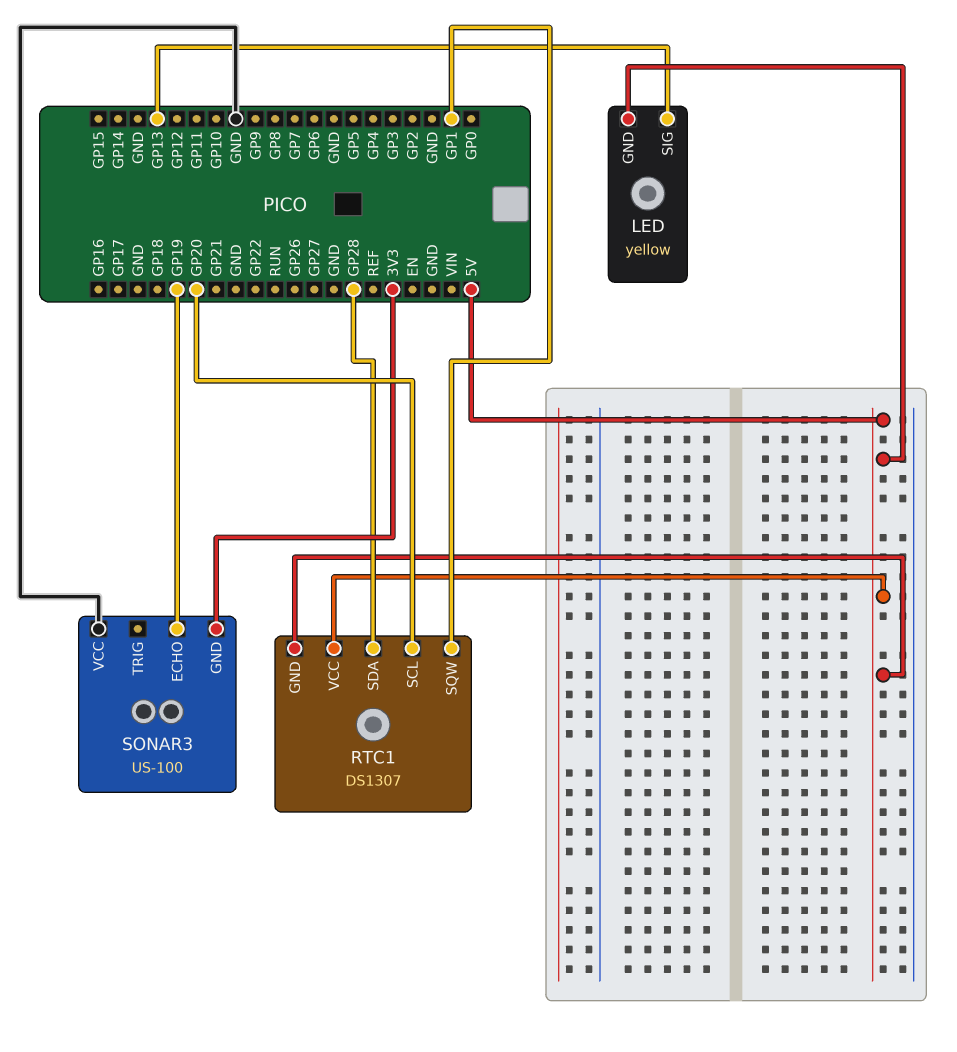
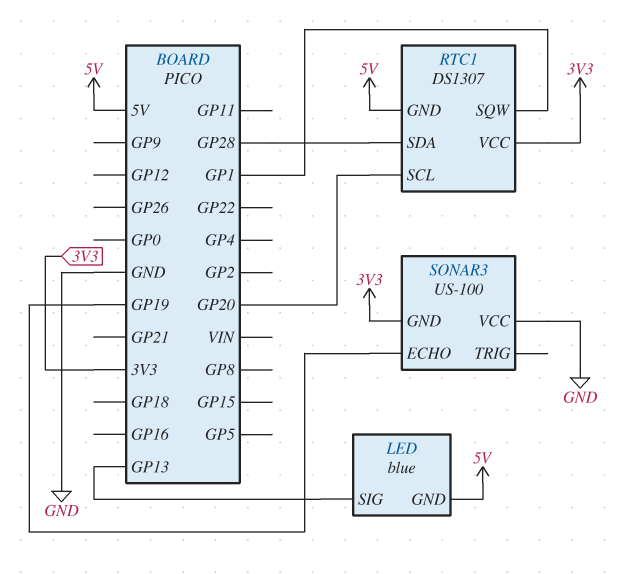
LED: yellow -> blue
RTC1 pin VCC: 5V -> 3V3

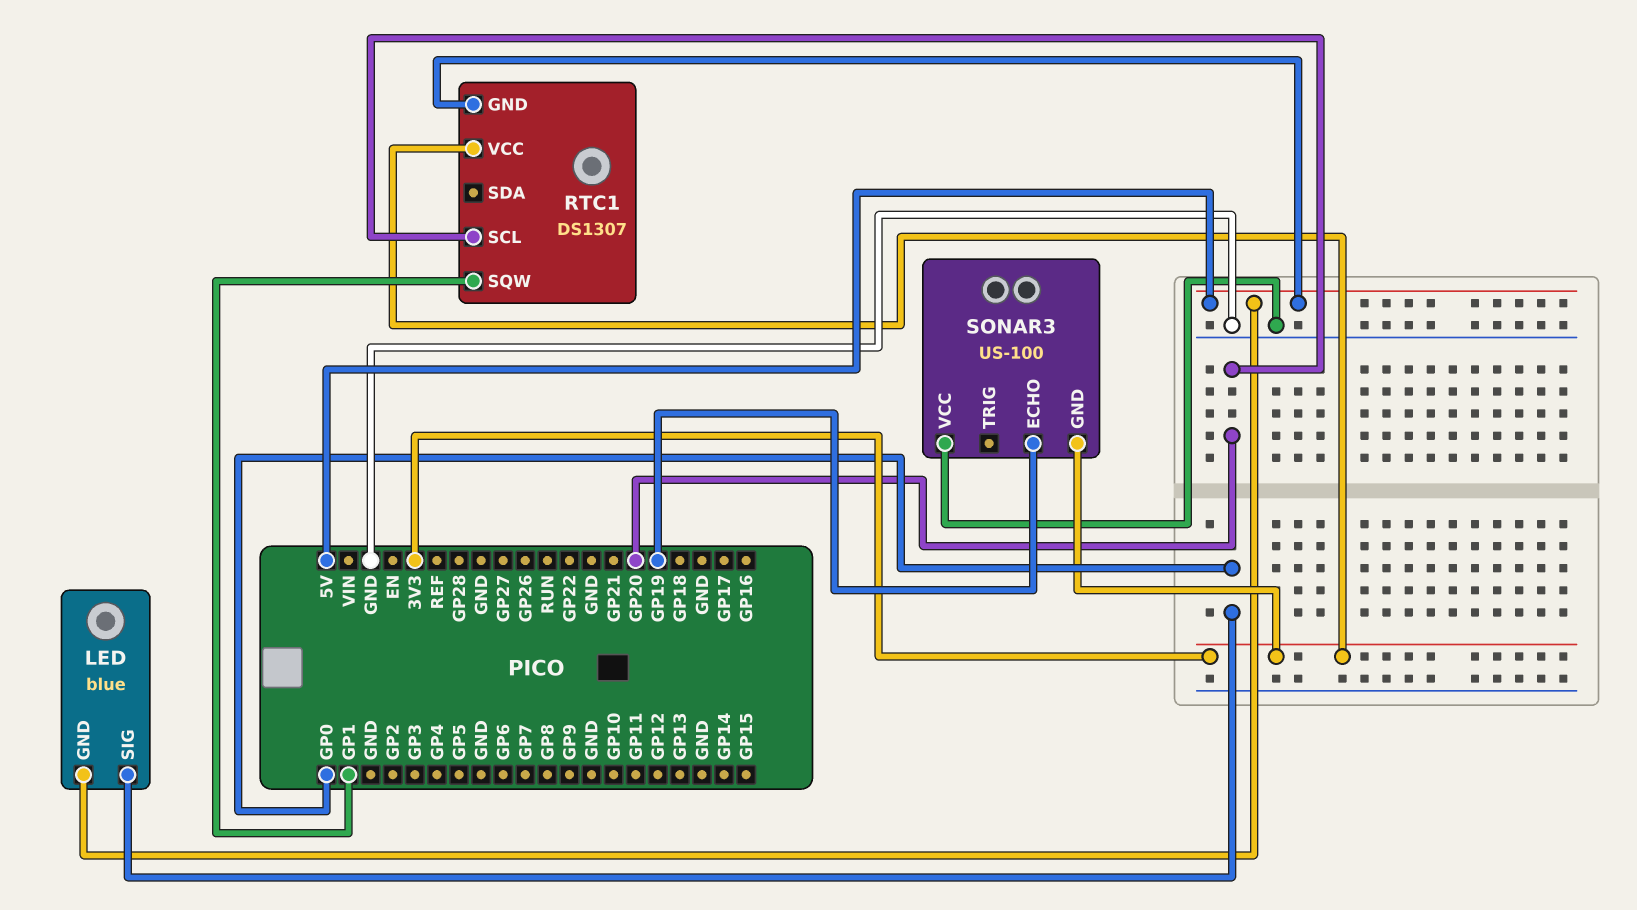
LED pin SIG: GP13 -> GP0
RTC1 pin SDA: GP28 -> none

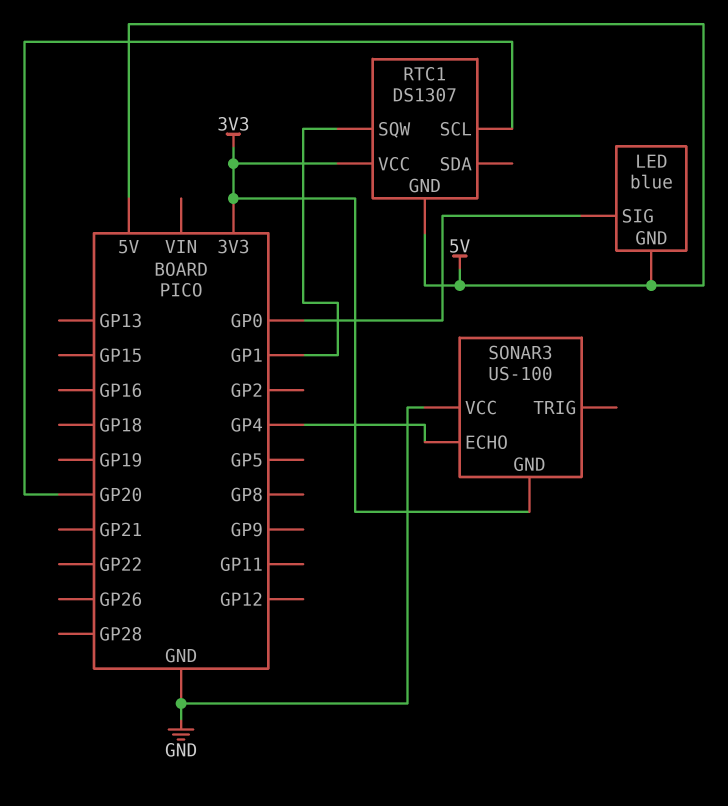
SONAR3 pin ECHO: GP19 -> GP4

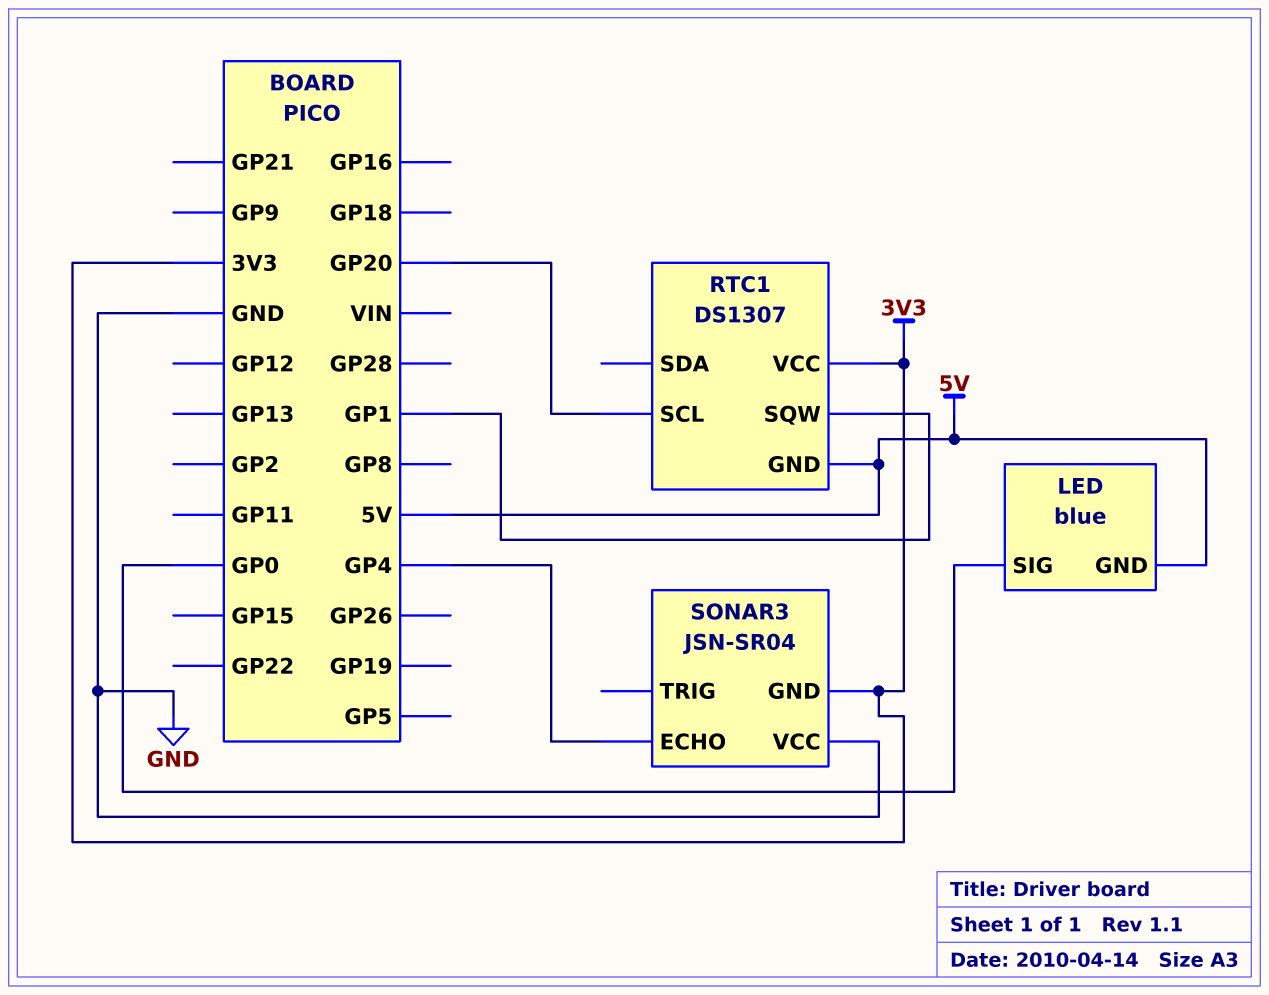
SONAR3: US-100 -> JSN-SR04

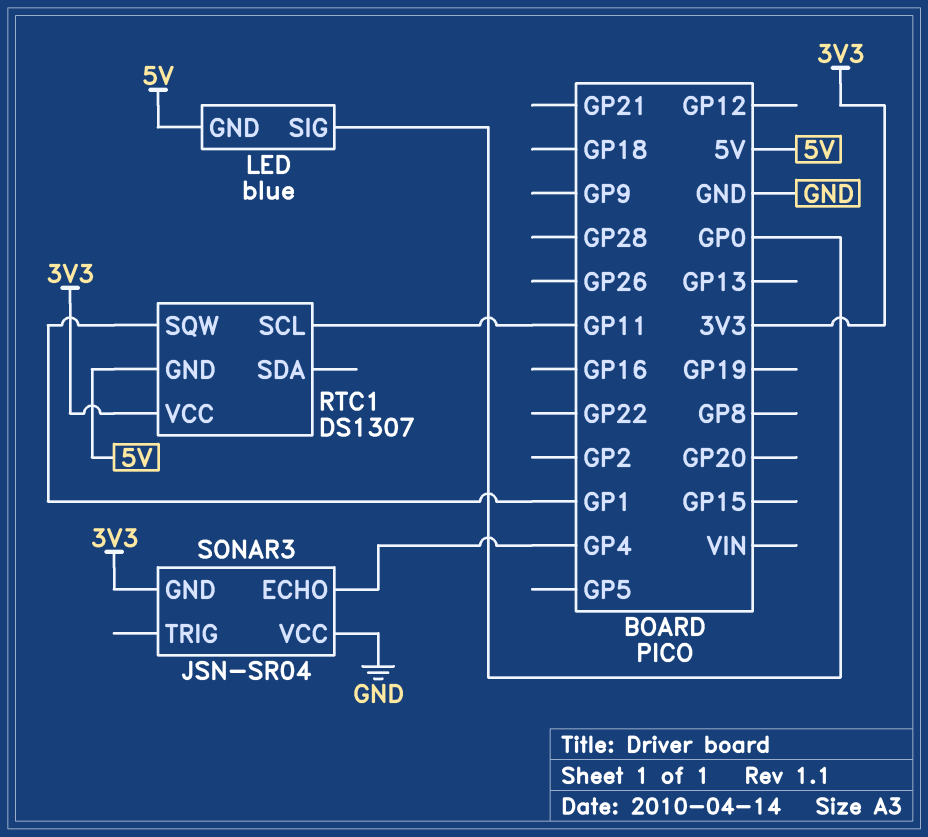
RTC1 pin SCL: GP20 -> GP11

